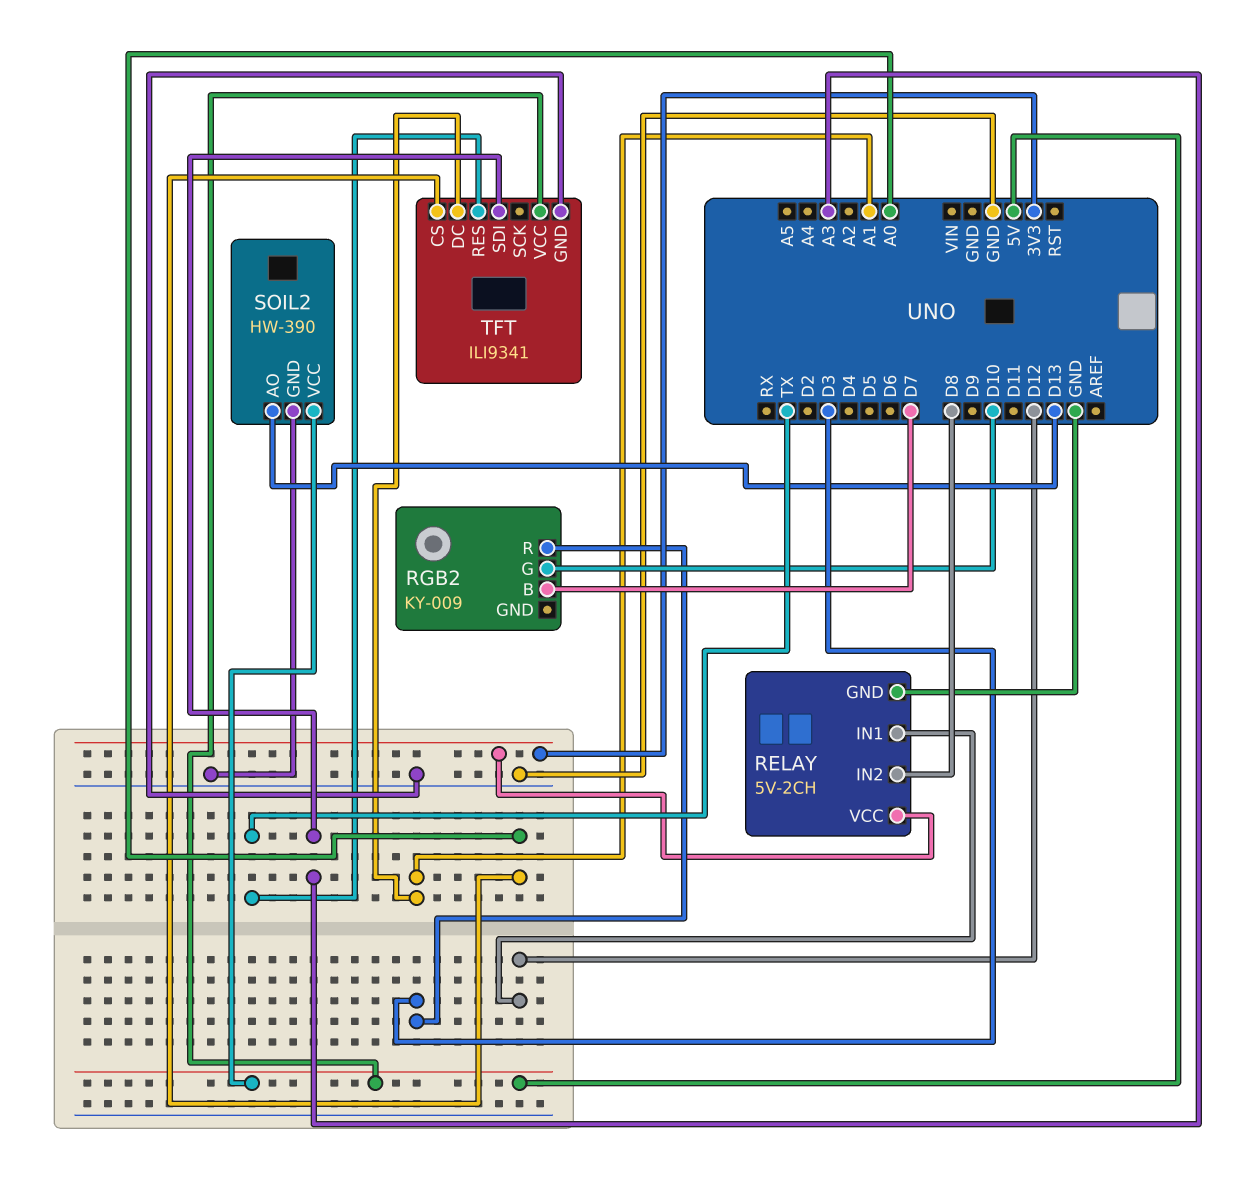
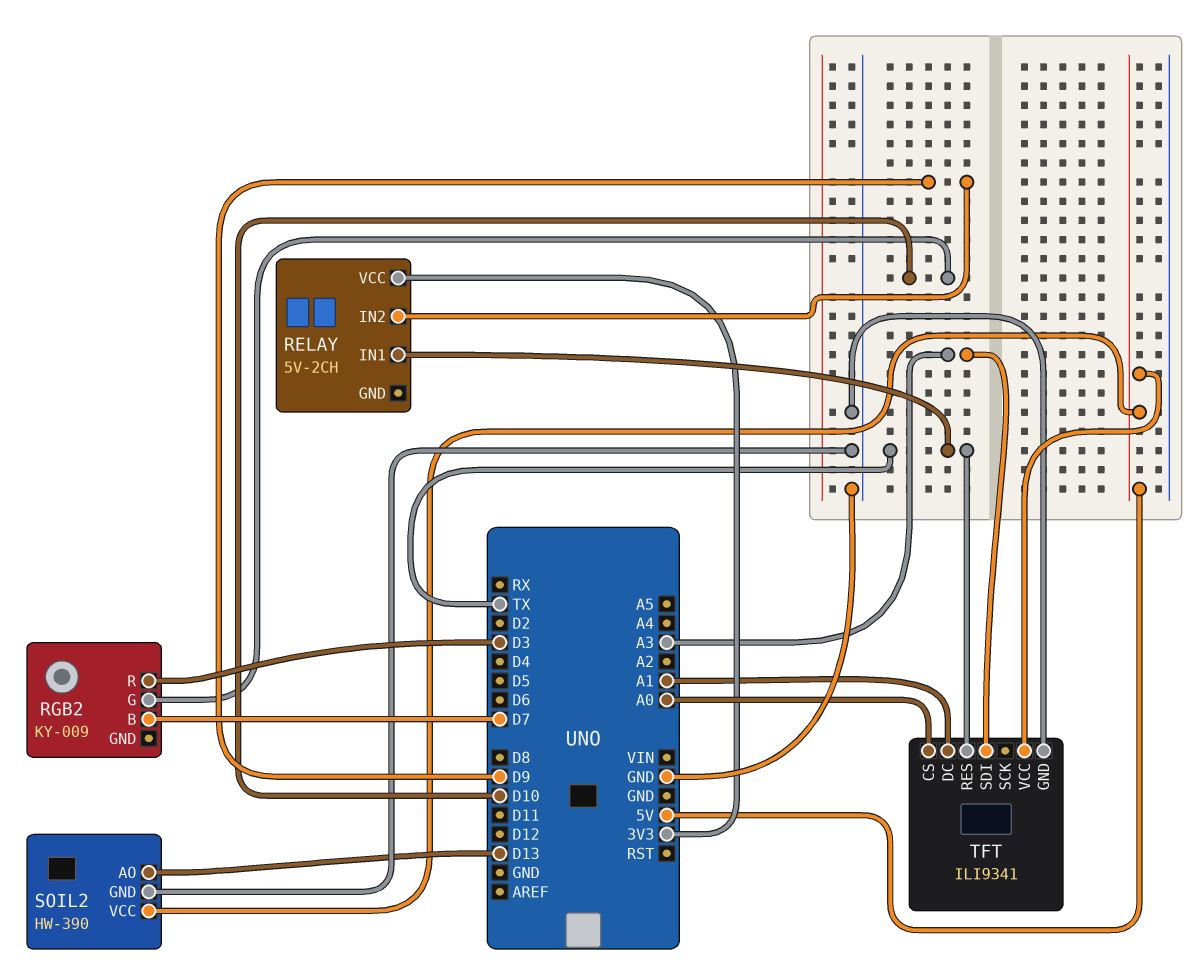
RELAY pin GND: GND -> none
RELAY pin IN1: D12 -> TX
RELAY pin IN2: D8 -> D9

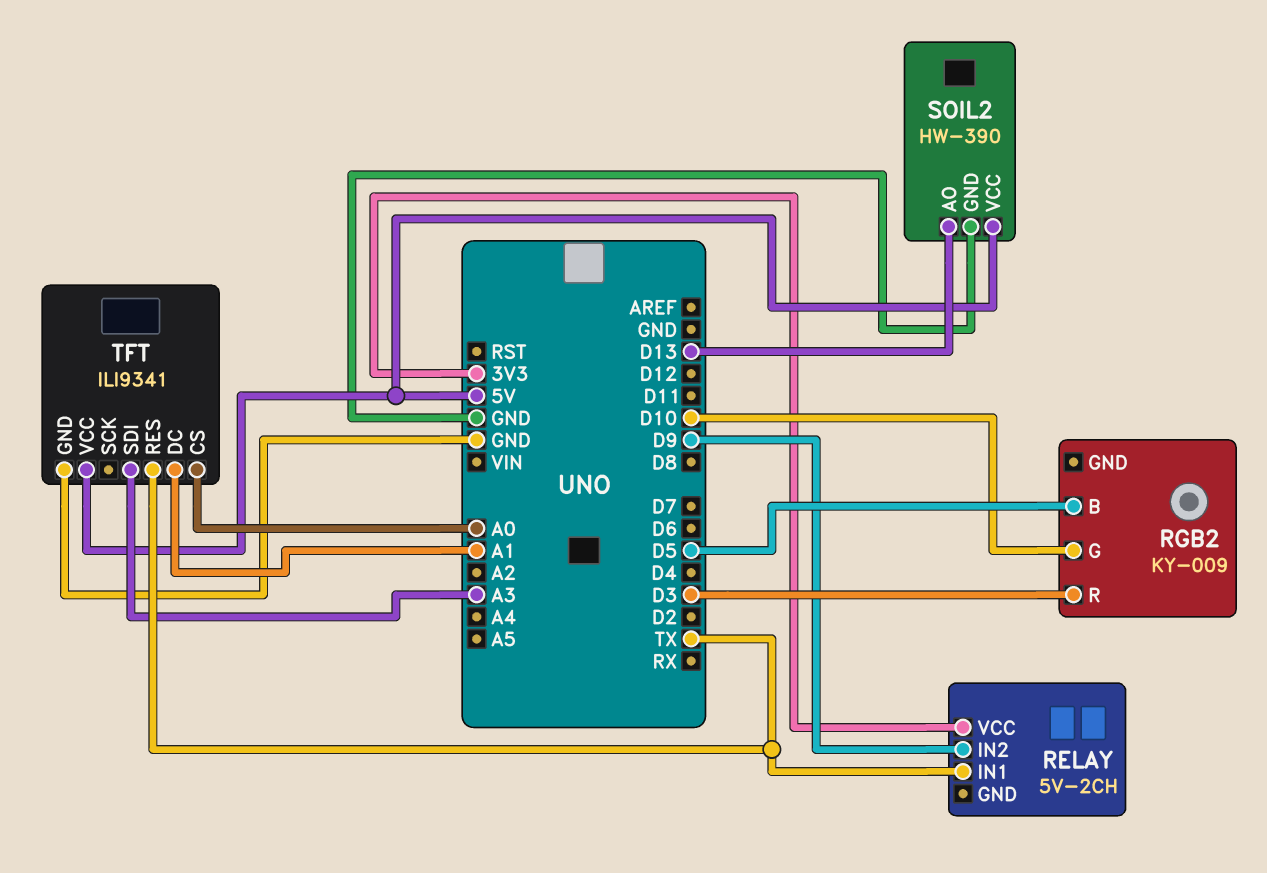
RGB2 pin B: D7 -> D5

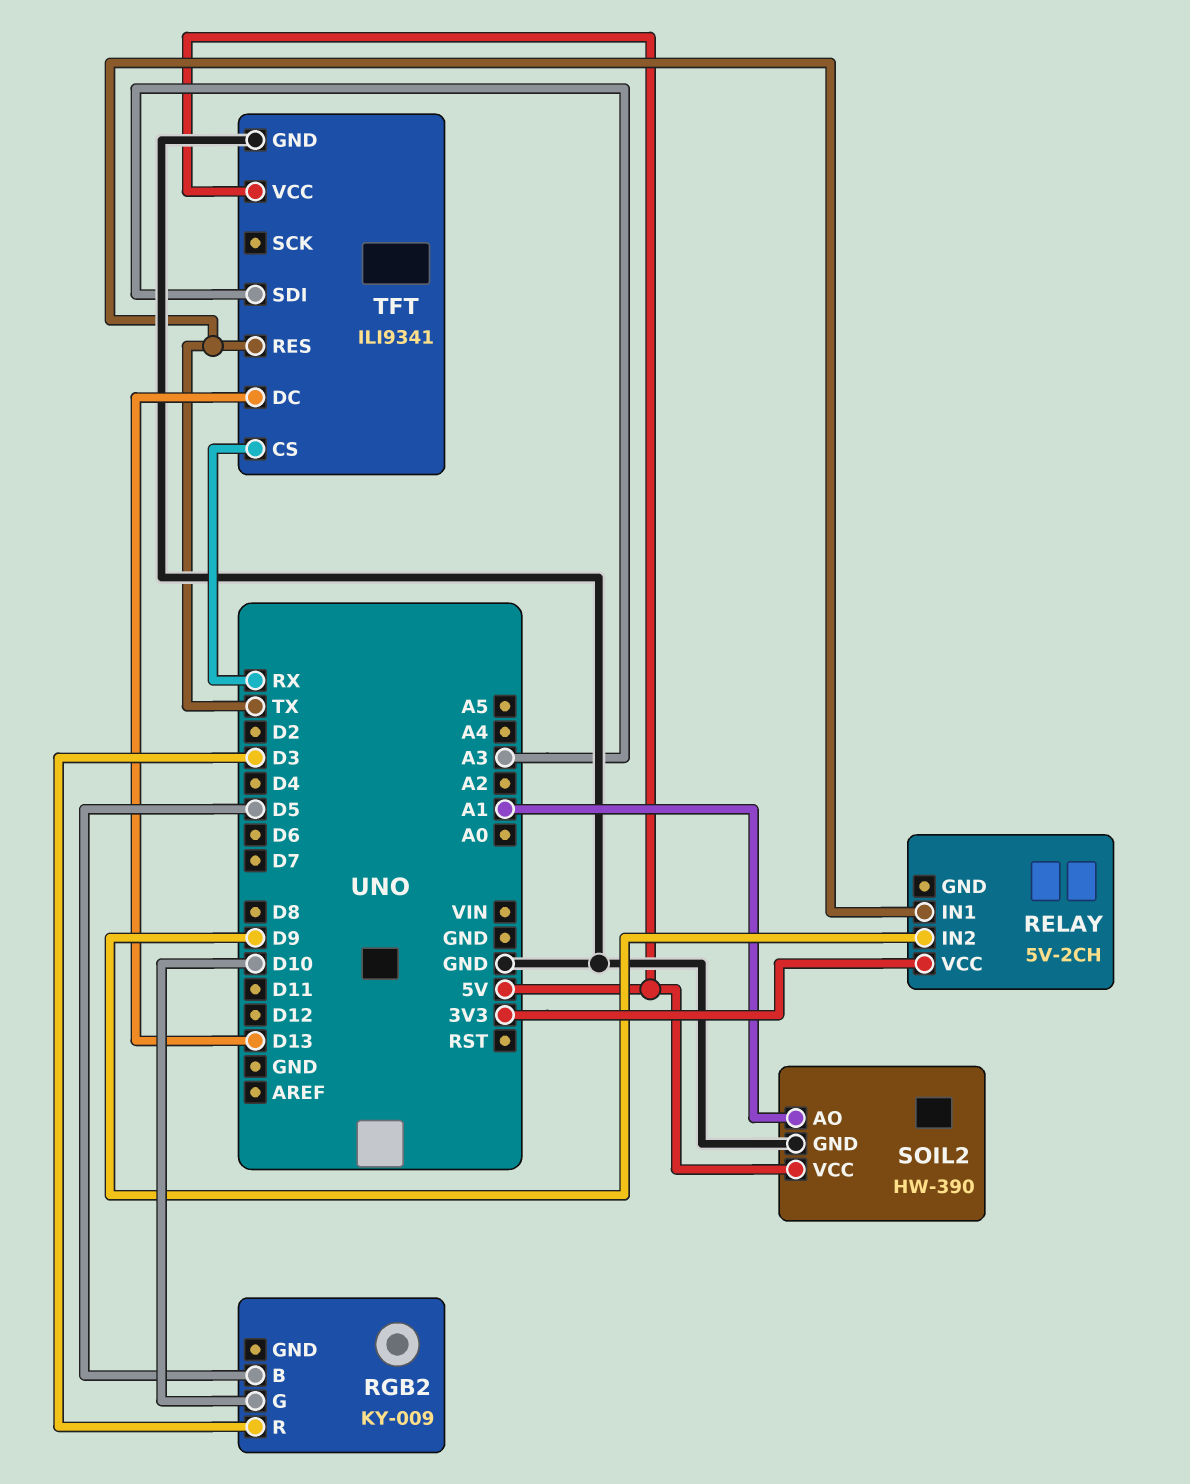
SOIL2 pin AO: D13 -> A1
TFT pin CS: A0 -> RX
TFT pin DC: A1 -> D13

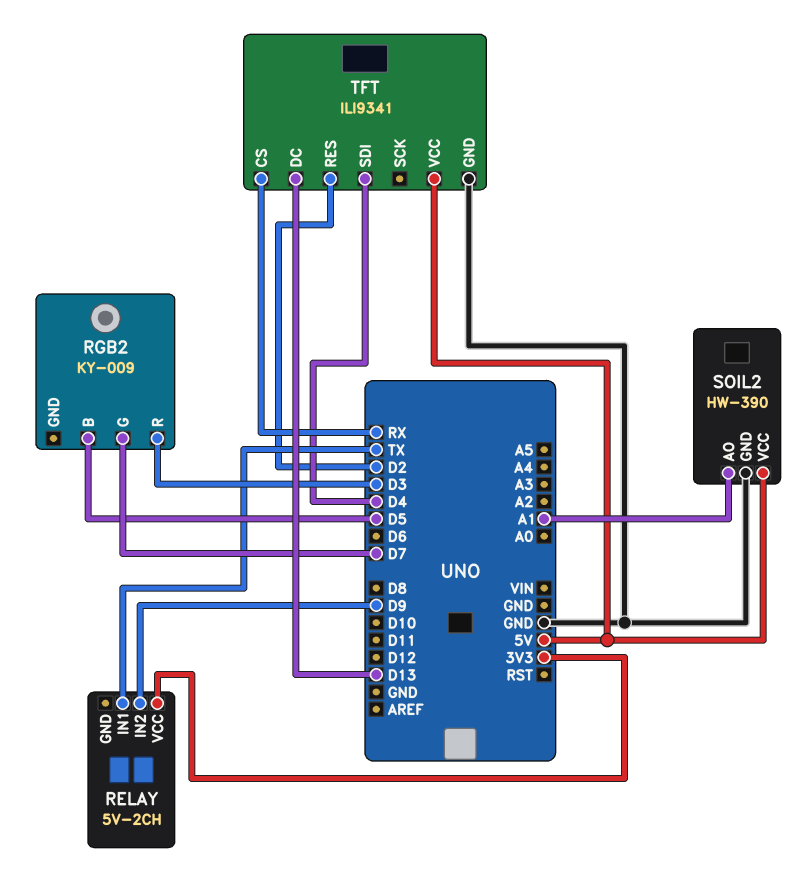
RGB2 pin G: D10 -> D7
TFT pin RES: TX -> D2
TFT pin SDI: A3 -> D4

